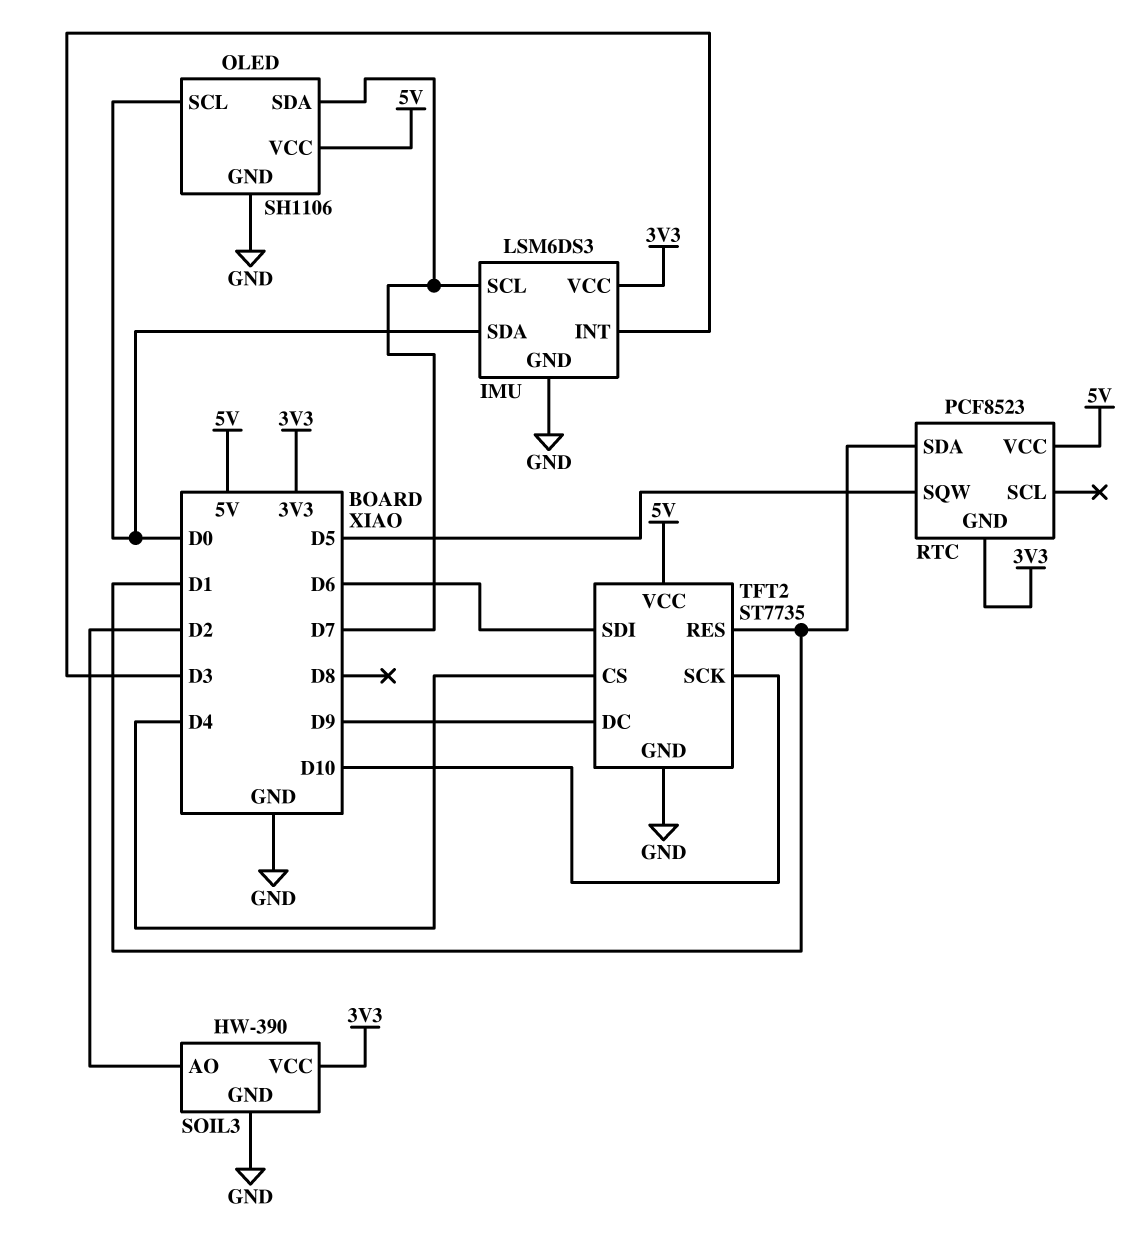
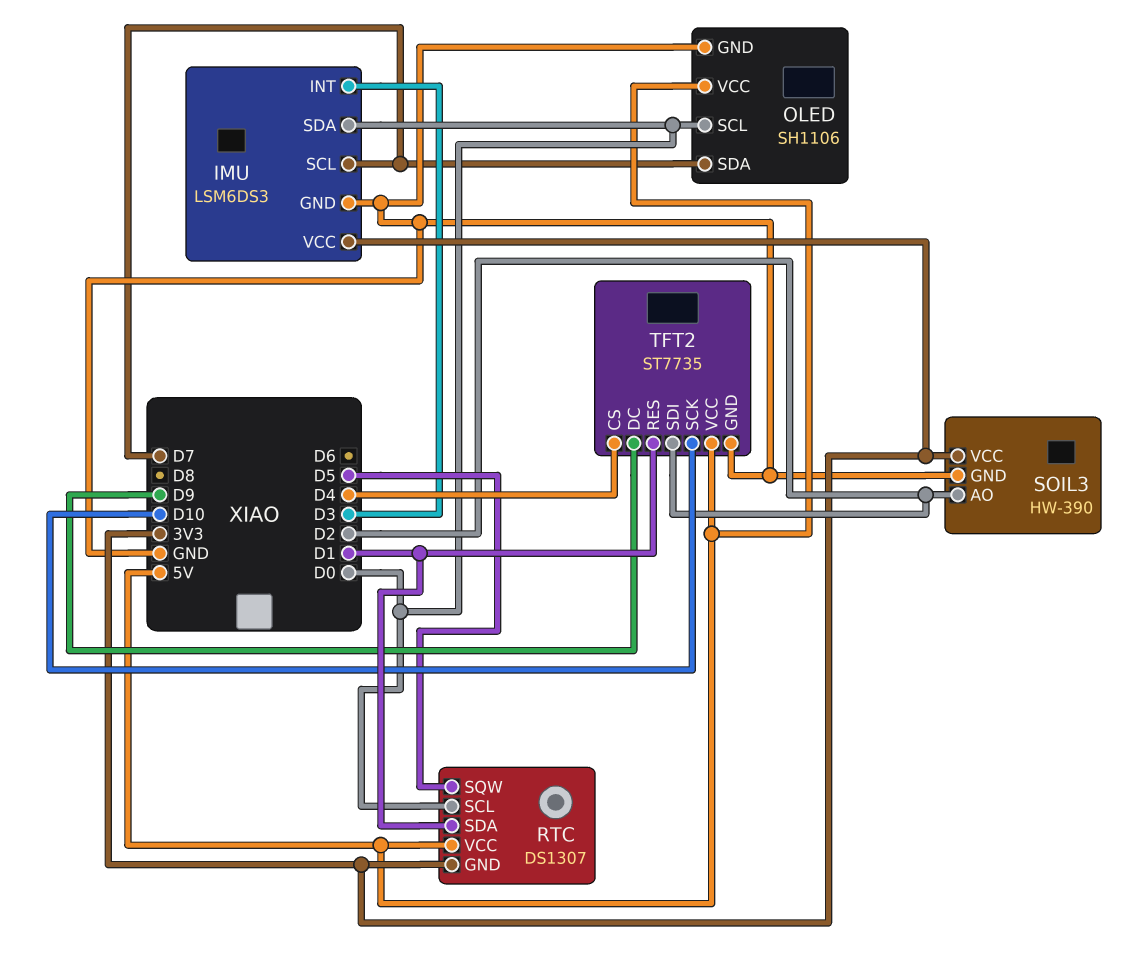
RTC: PCF8523 -> DS1307
RTC pin SCL: none -> D0
TFT2 pin SDI: D6 -> D2

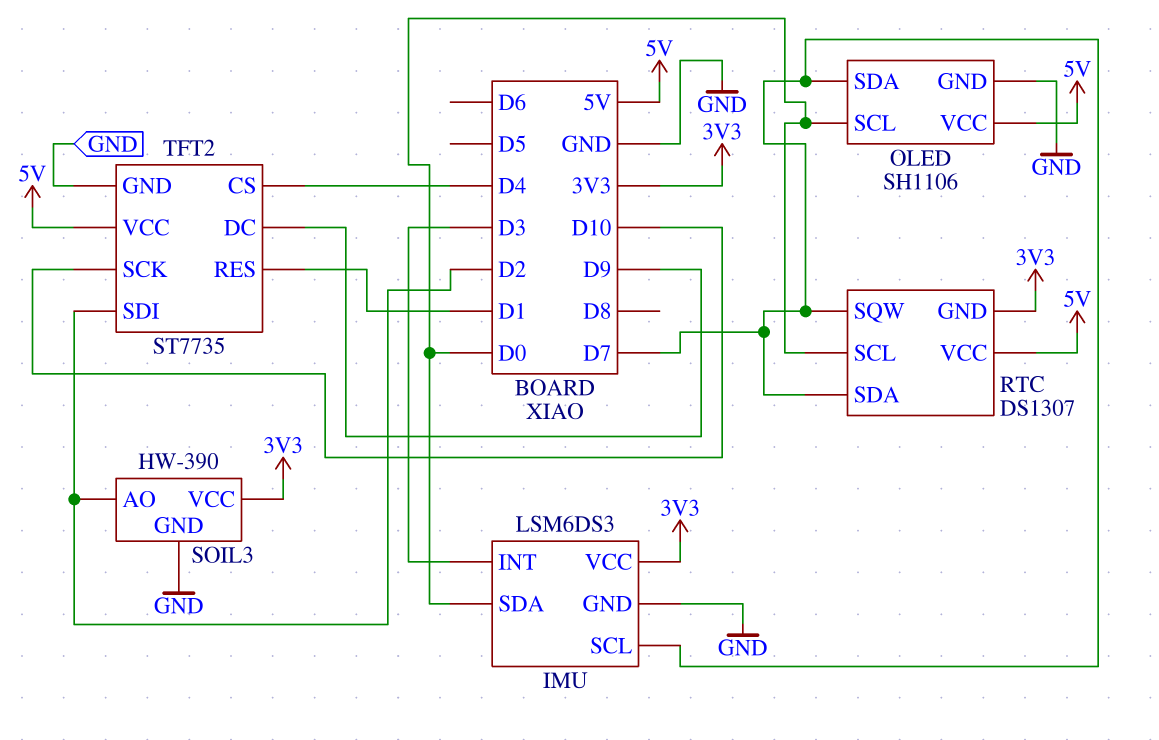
RTC pin SDA: D1 -> D7
RTC pin SQW: D5 -> D7

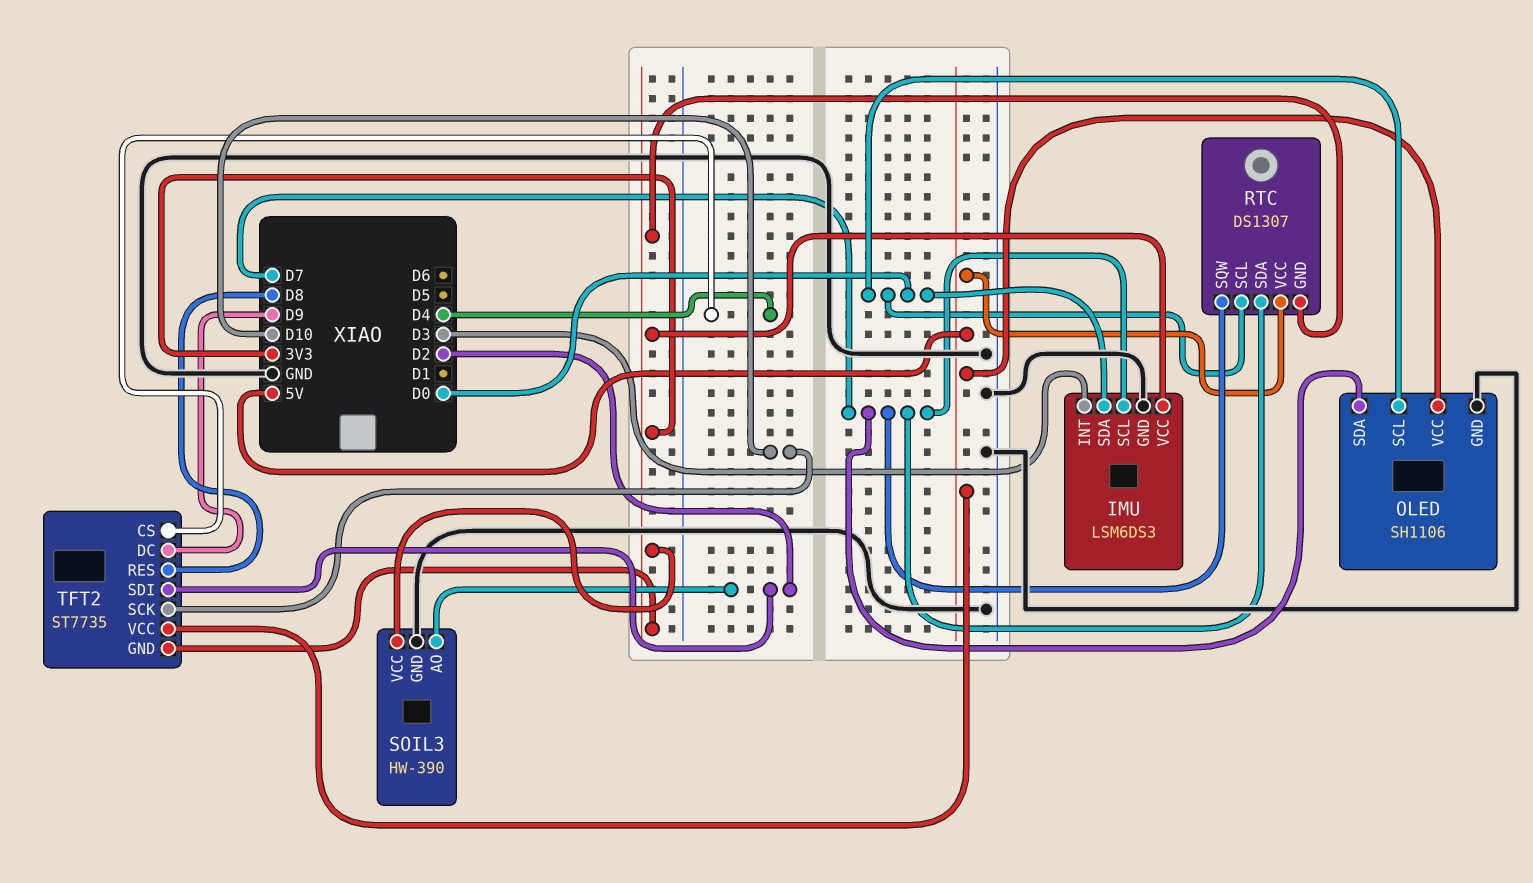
TFT2 pin GND: GND -> 3V3
TFT2 pin RES: D1 -> D8

